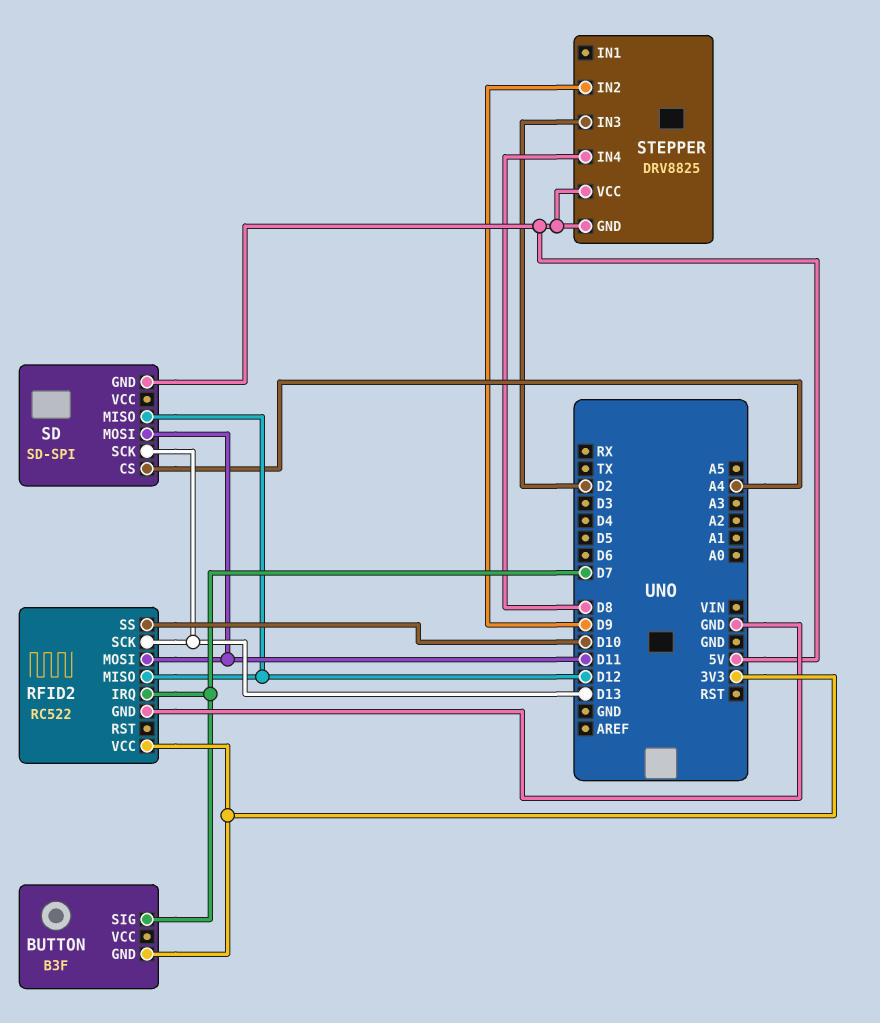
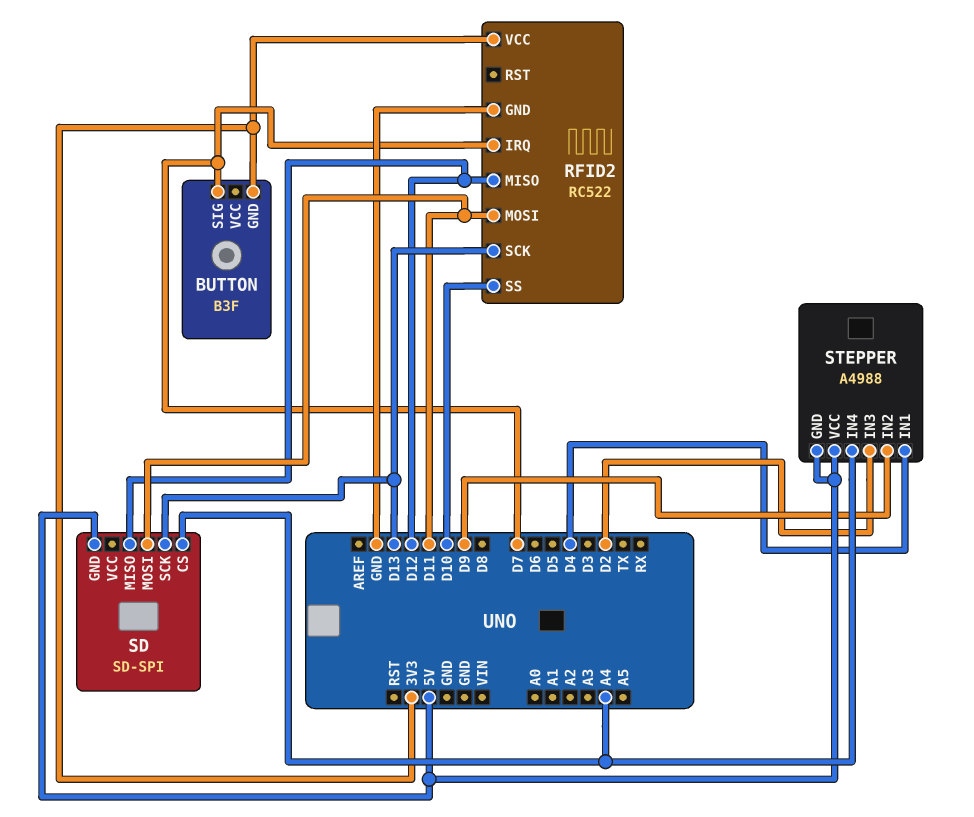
STEPPER: DRV8825 -> A4988
STEPPER pin IN1: none -> D4
STEPPER pin IN4: D8 -> A4

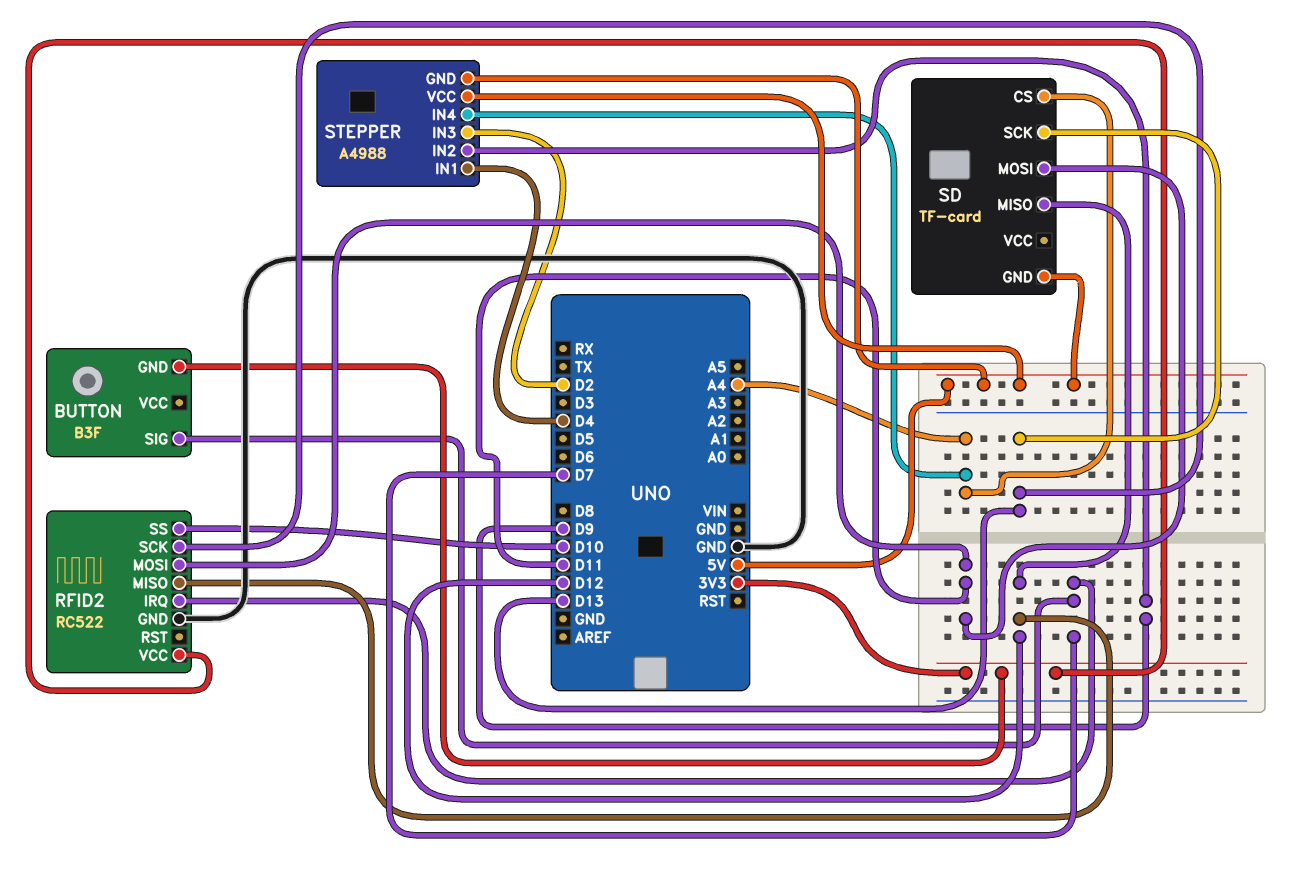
SD: SD-SPI -> TF-card

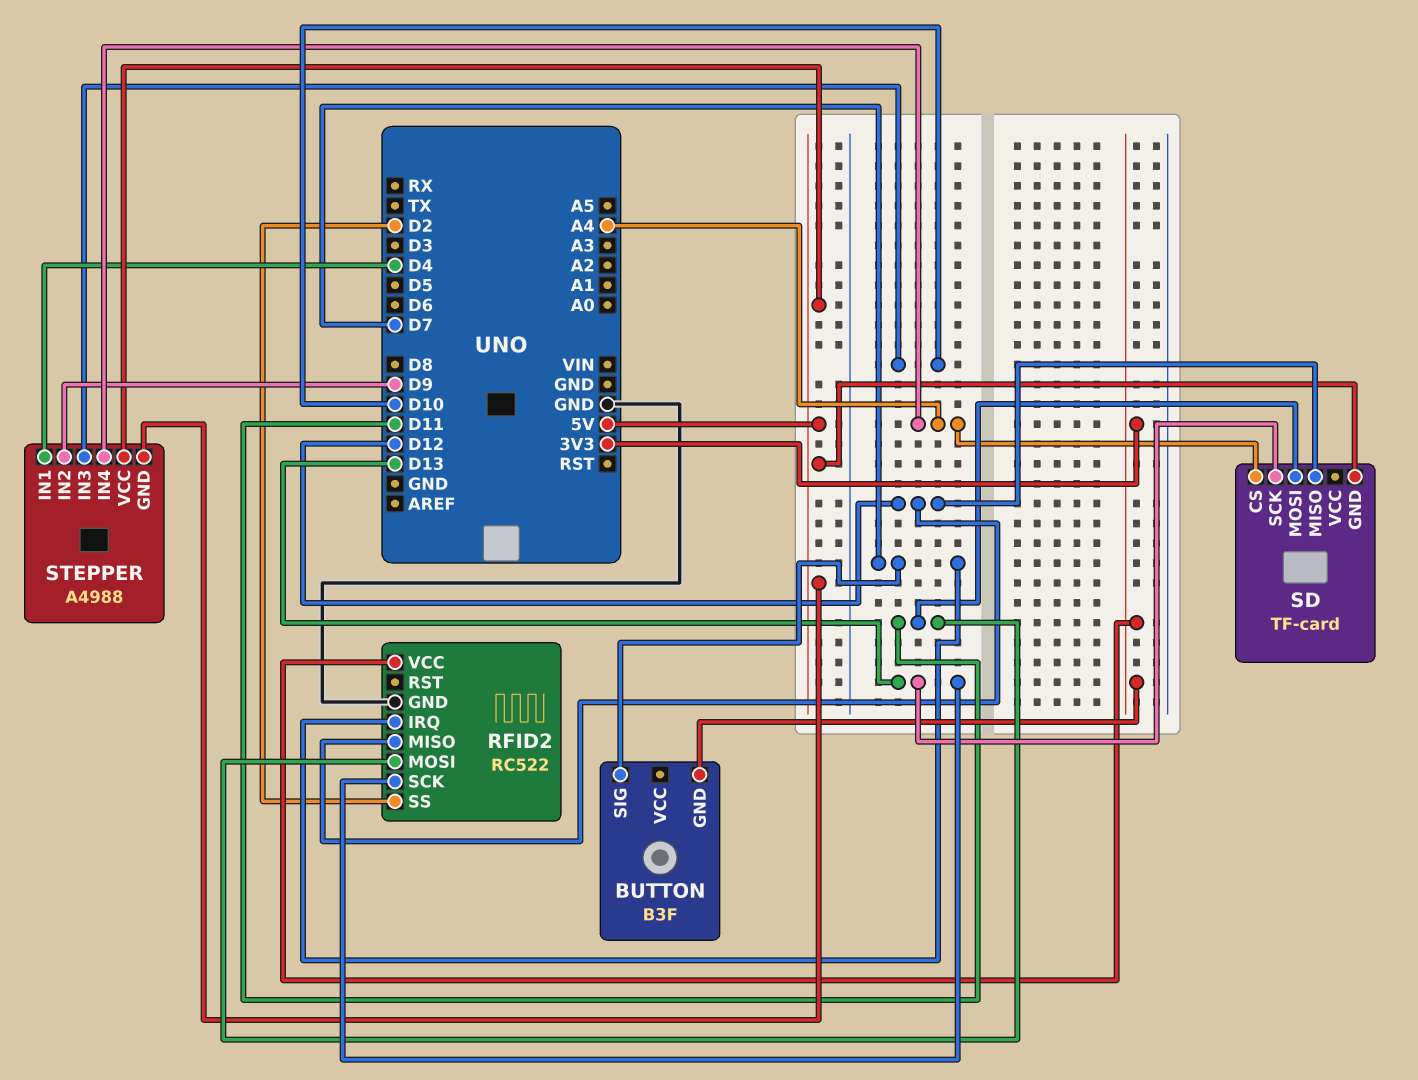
RFID2 pin SS: D10 -> D2
STEPPER pin IN3: D2 -> D10

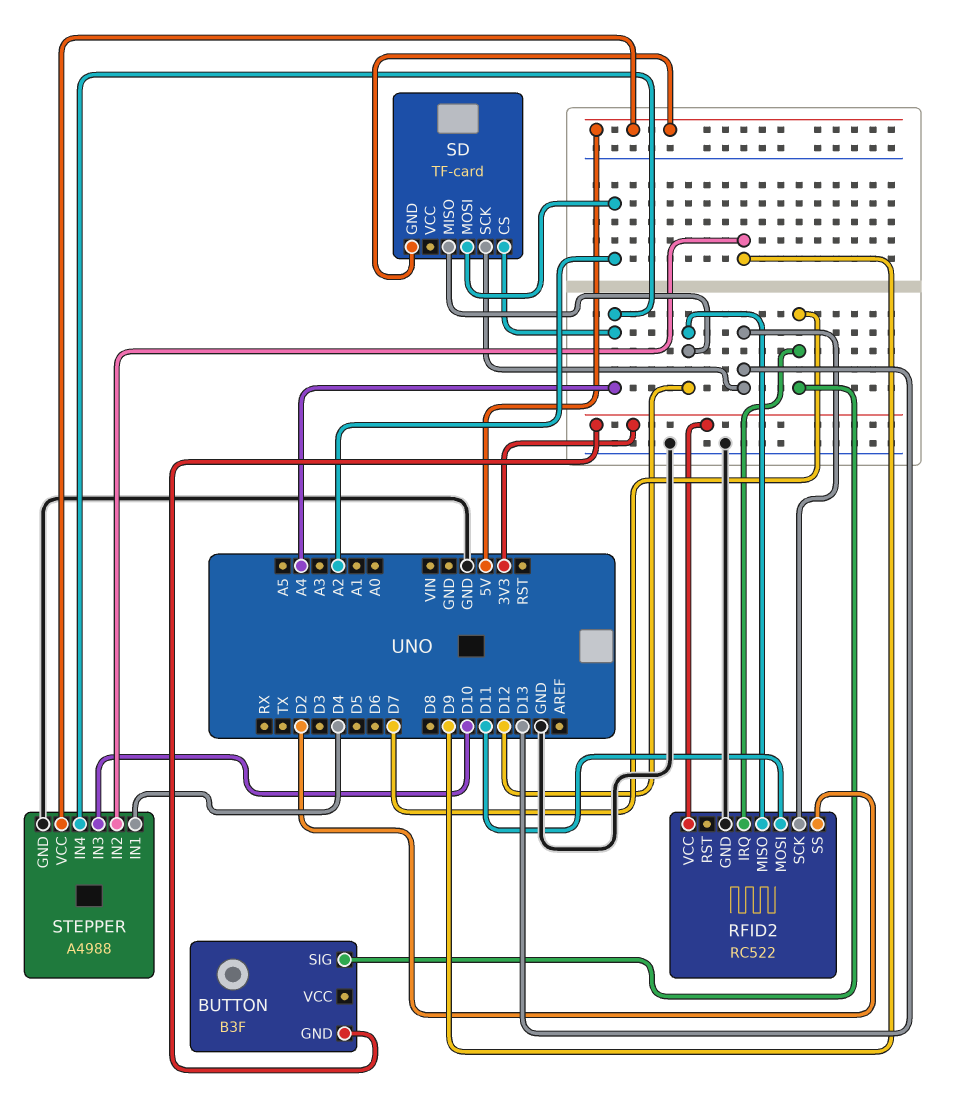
SD pin MOSI: D11 -> A2
STEPPER pin GND: 5V -> GND

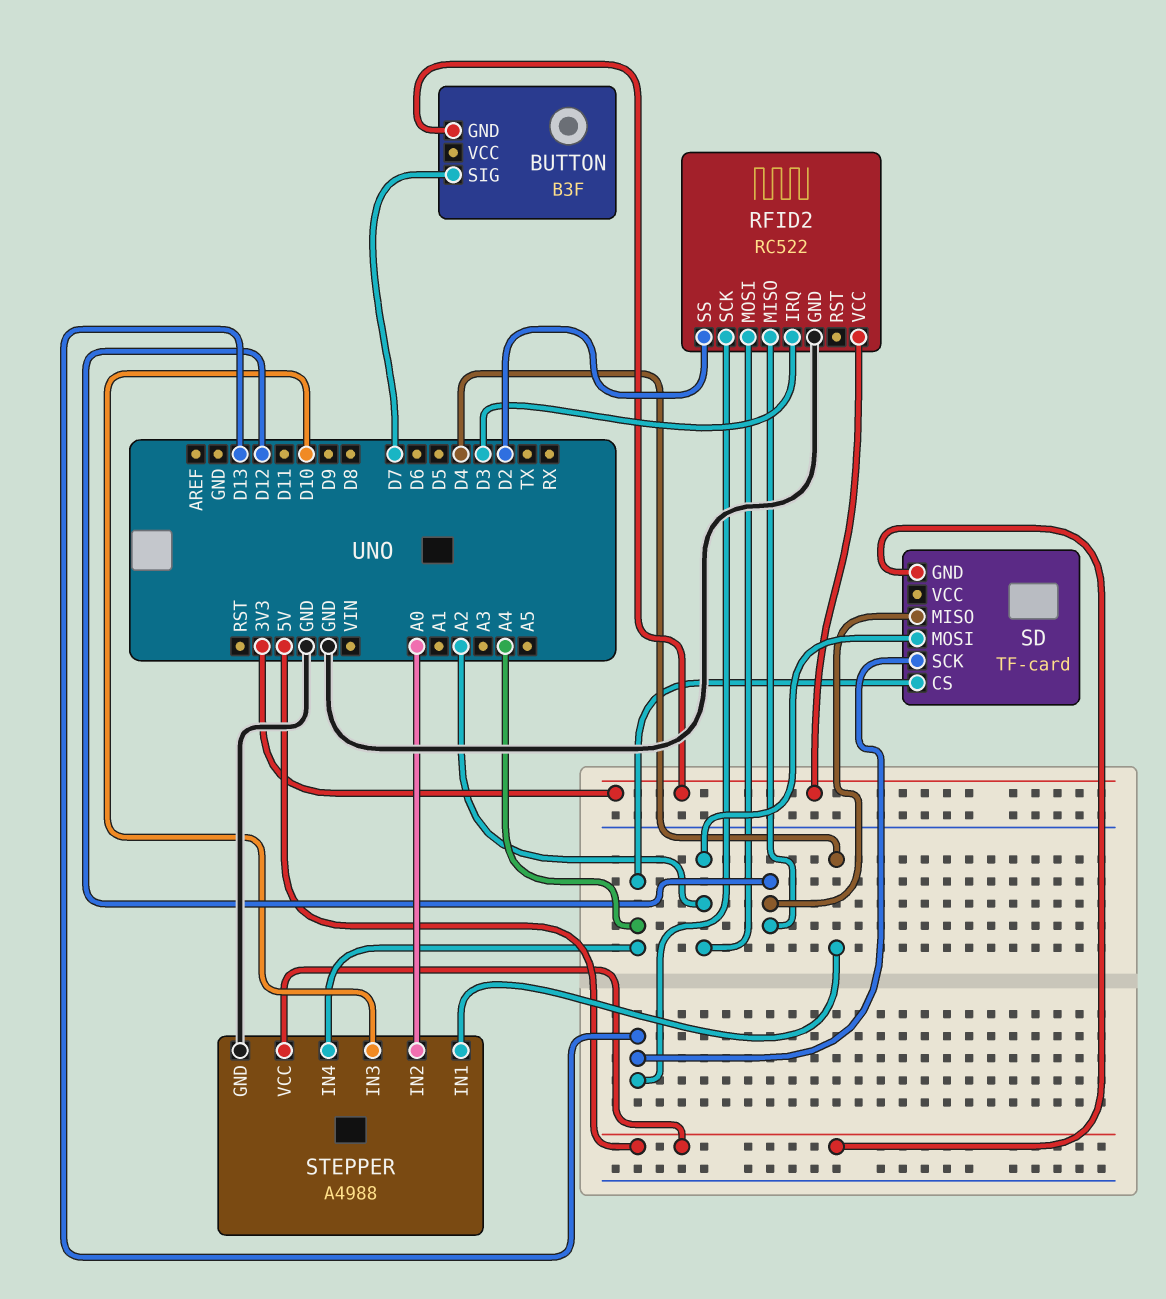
RFID2 pin IRQ: D7 -> D3
RFID2 pin MOSI: D11 -> A2
STEPPER pin IN2: D9 -> A0

